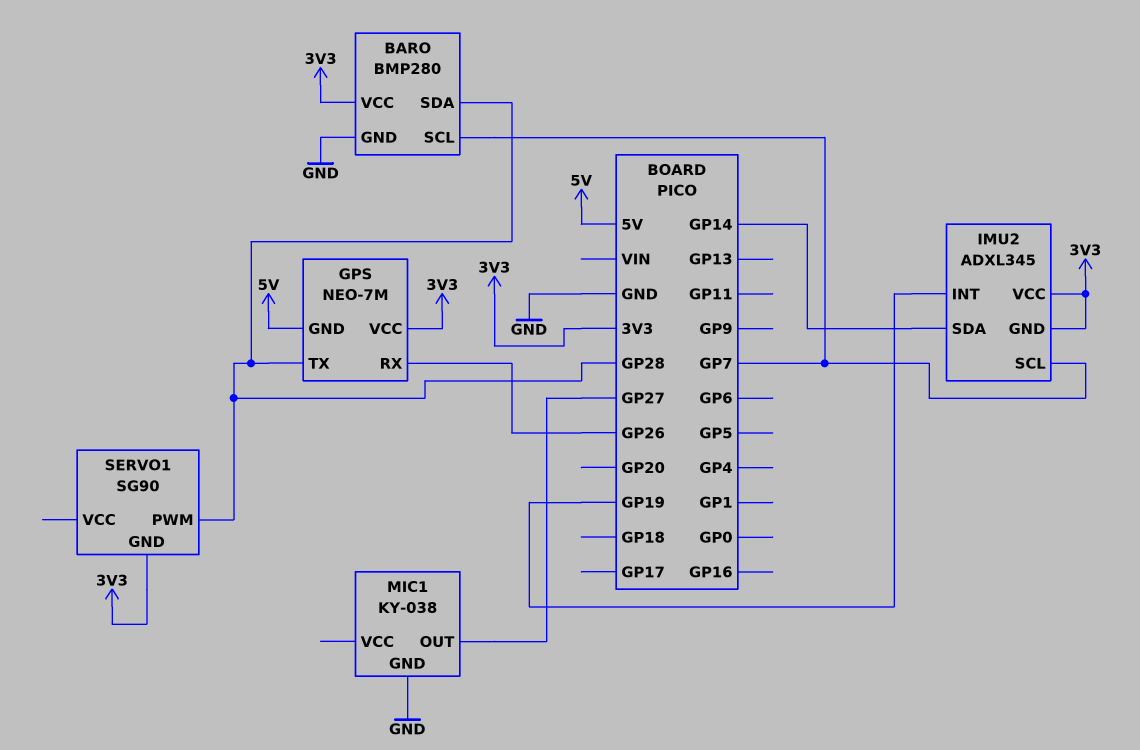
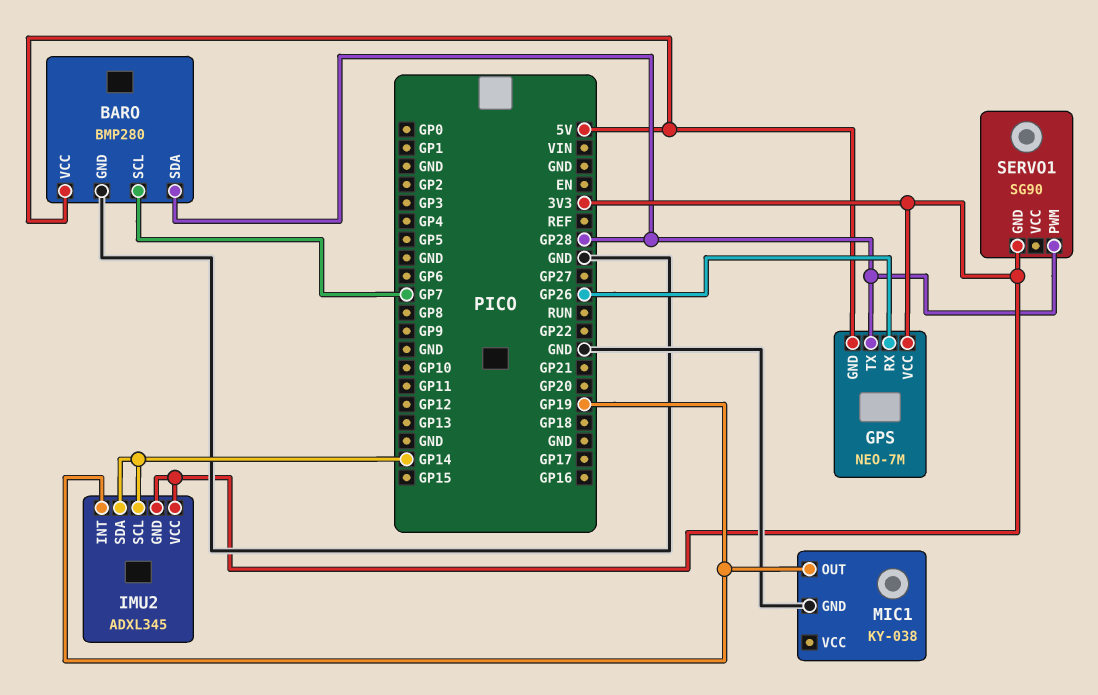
BARO pin VCC: 3V3 -> 5V
IMU2 pin SCL: GP7 -> GP14
MIC1 pin OUT: GP27 -> GP19

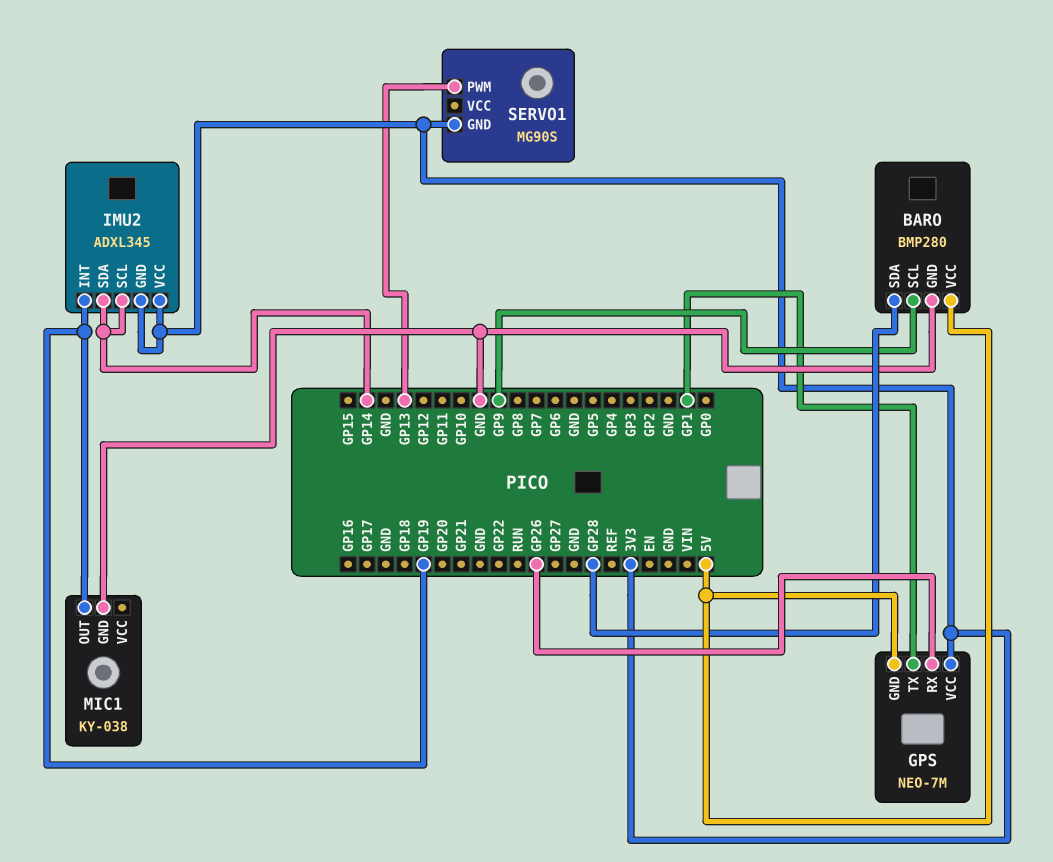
BARO pin SCL: GP7 -> GP9
GPS pin TX: GP28 -> GP1
SERVO1: SG90 -> MG90S
SERVO1 pin PWM: GP28 -> GP13

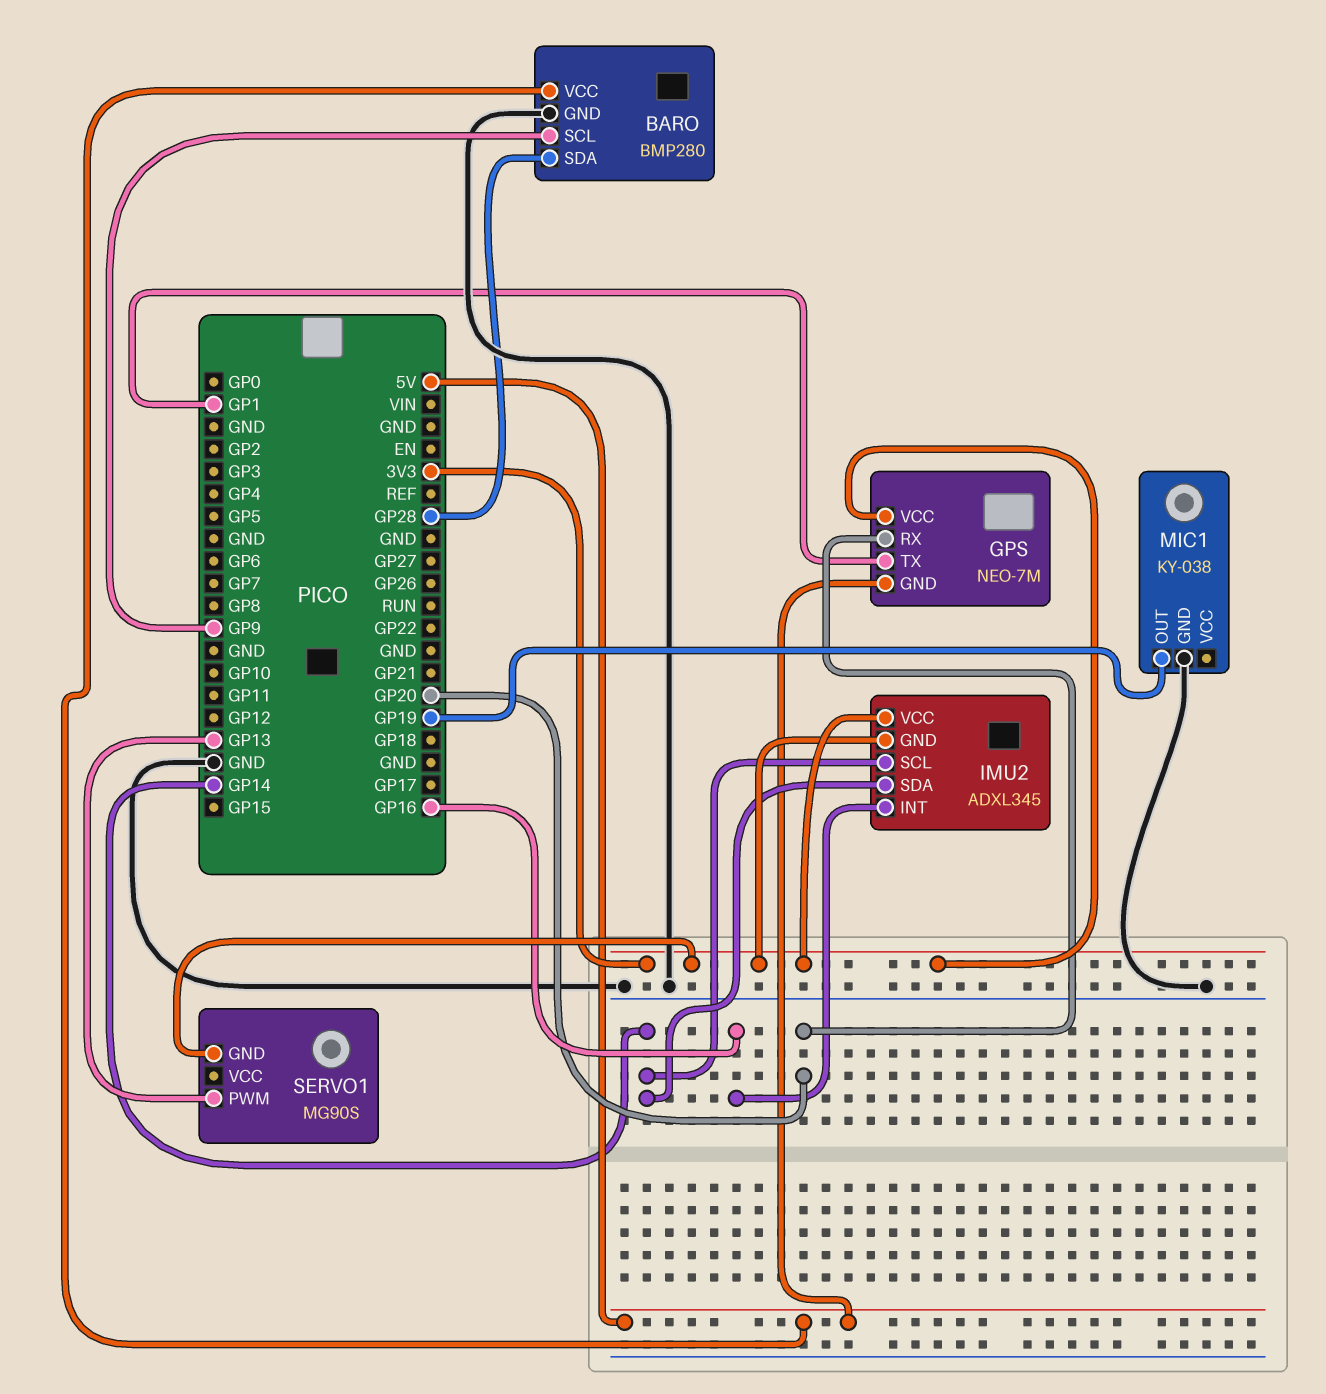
GPS pin RX: GP26 -> GP20
IMU2 pin INT: GP19 -> GP16

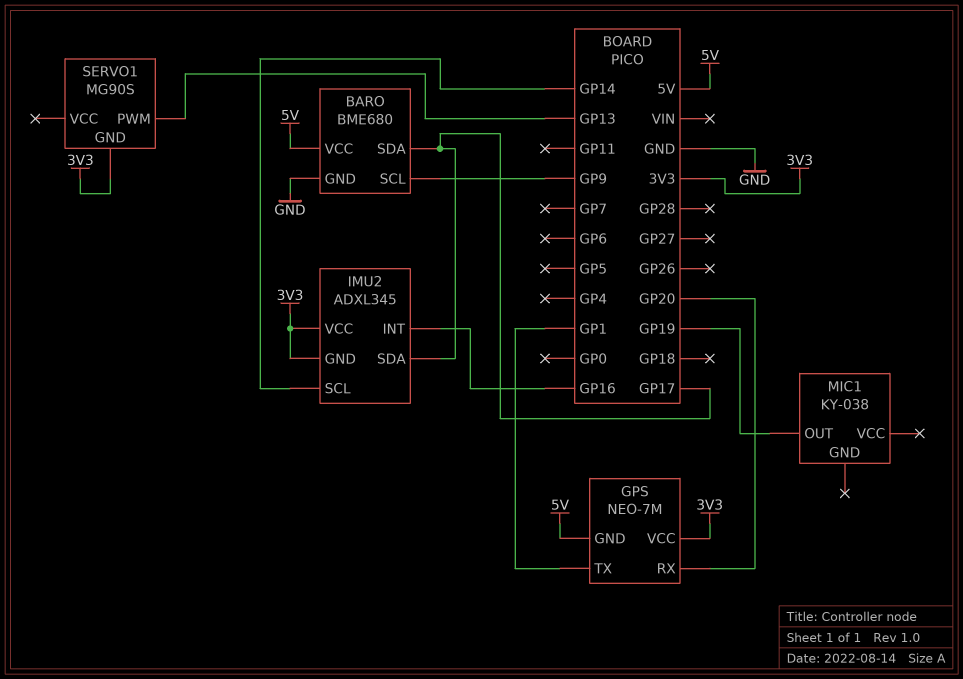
BARO: BMP280 -> BME680
BARO pin SDA: GP28 -> GP17
IMU2 pin SDA: GP14 -> GP17
MIC1 pin GND: GND -> none

